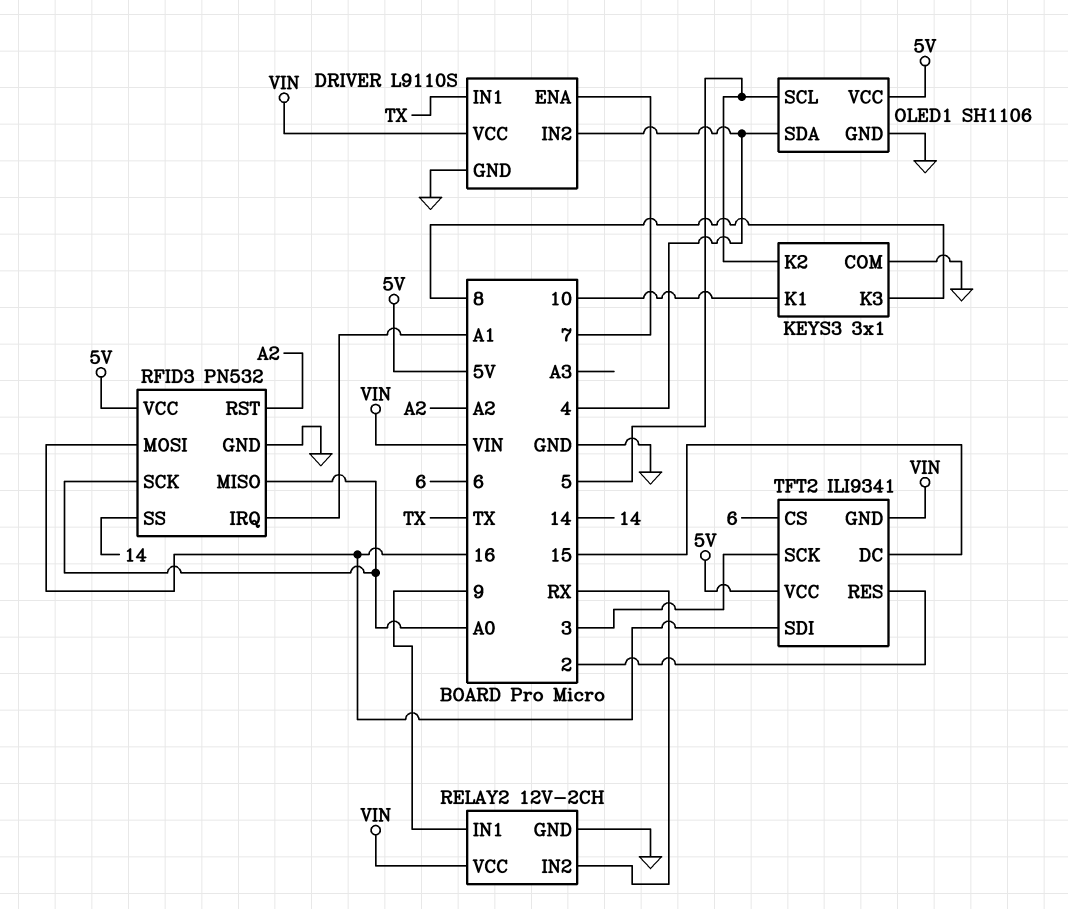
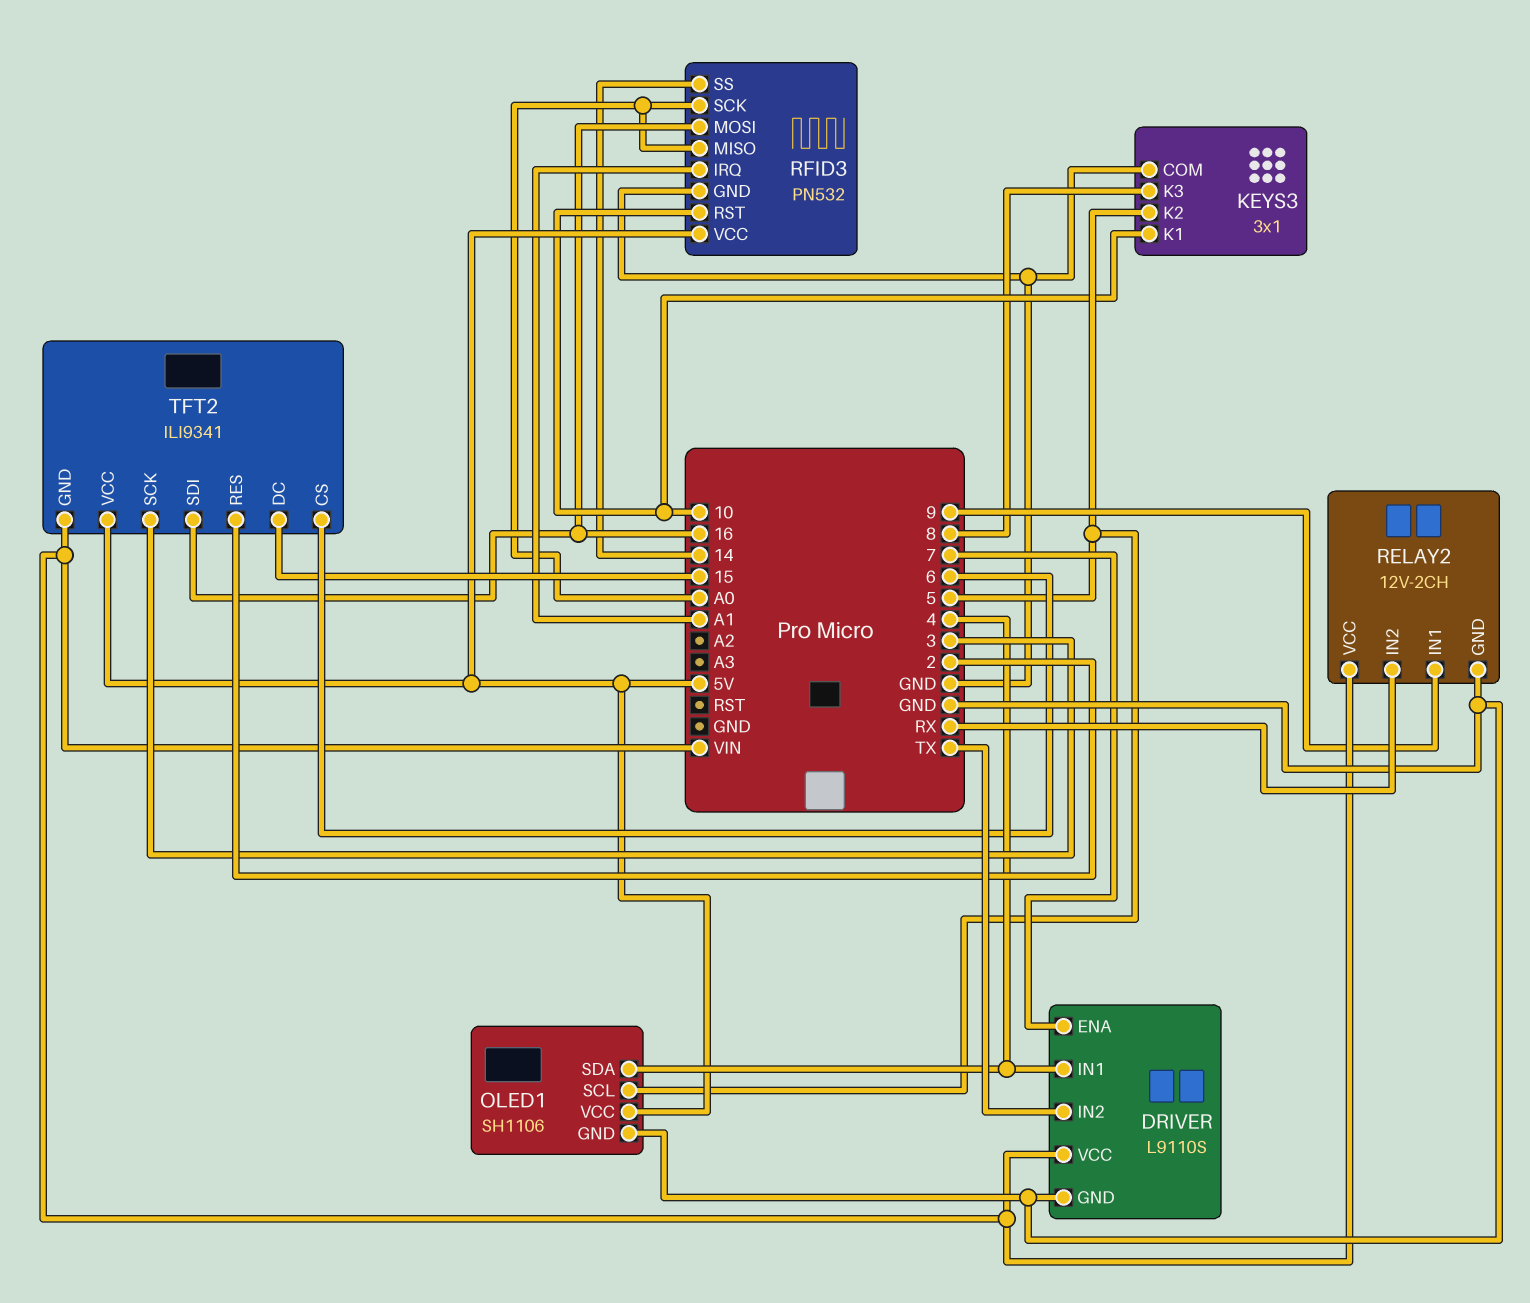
DRIVER pin IN1: TX -> 4
DRIVER pin IN2: 4 -> TX
RFID3 pin RST: A2 -> 10

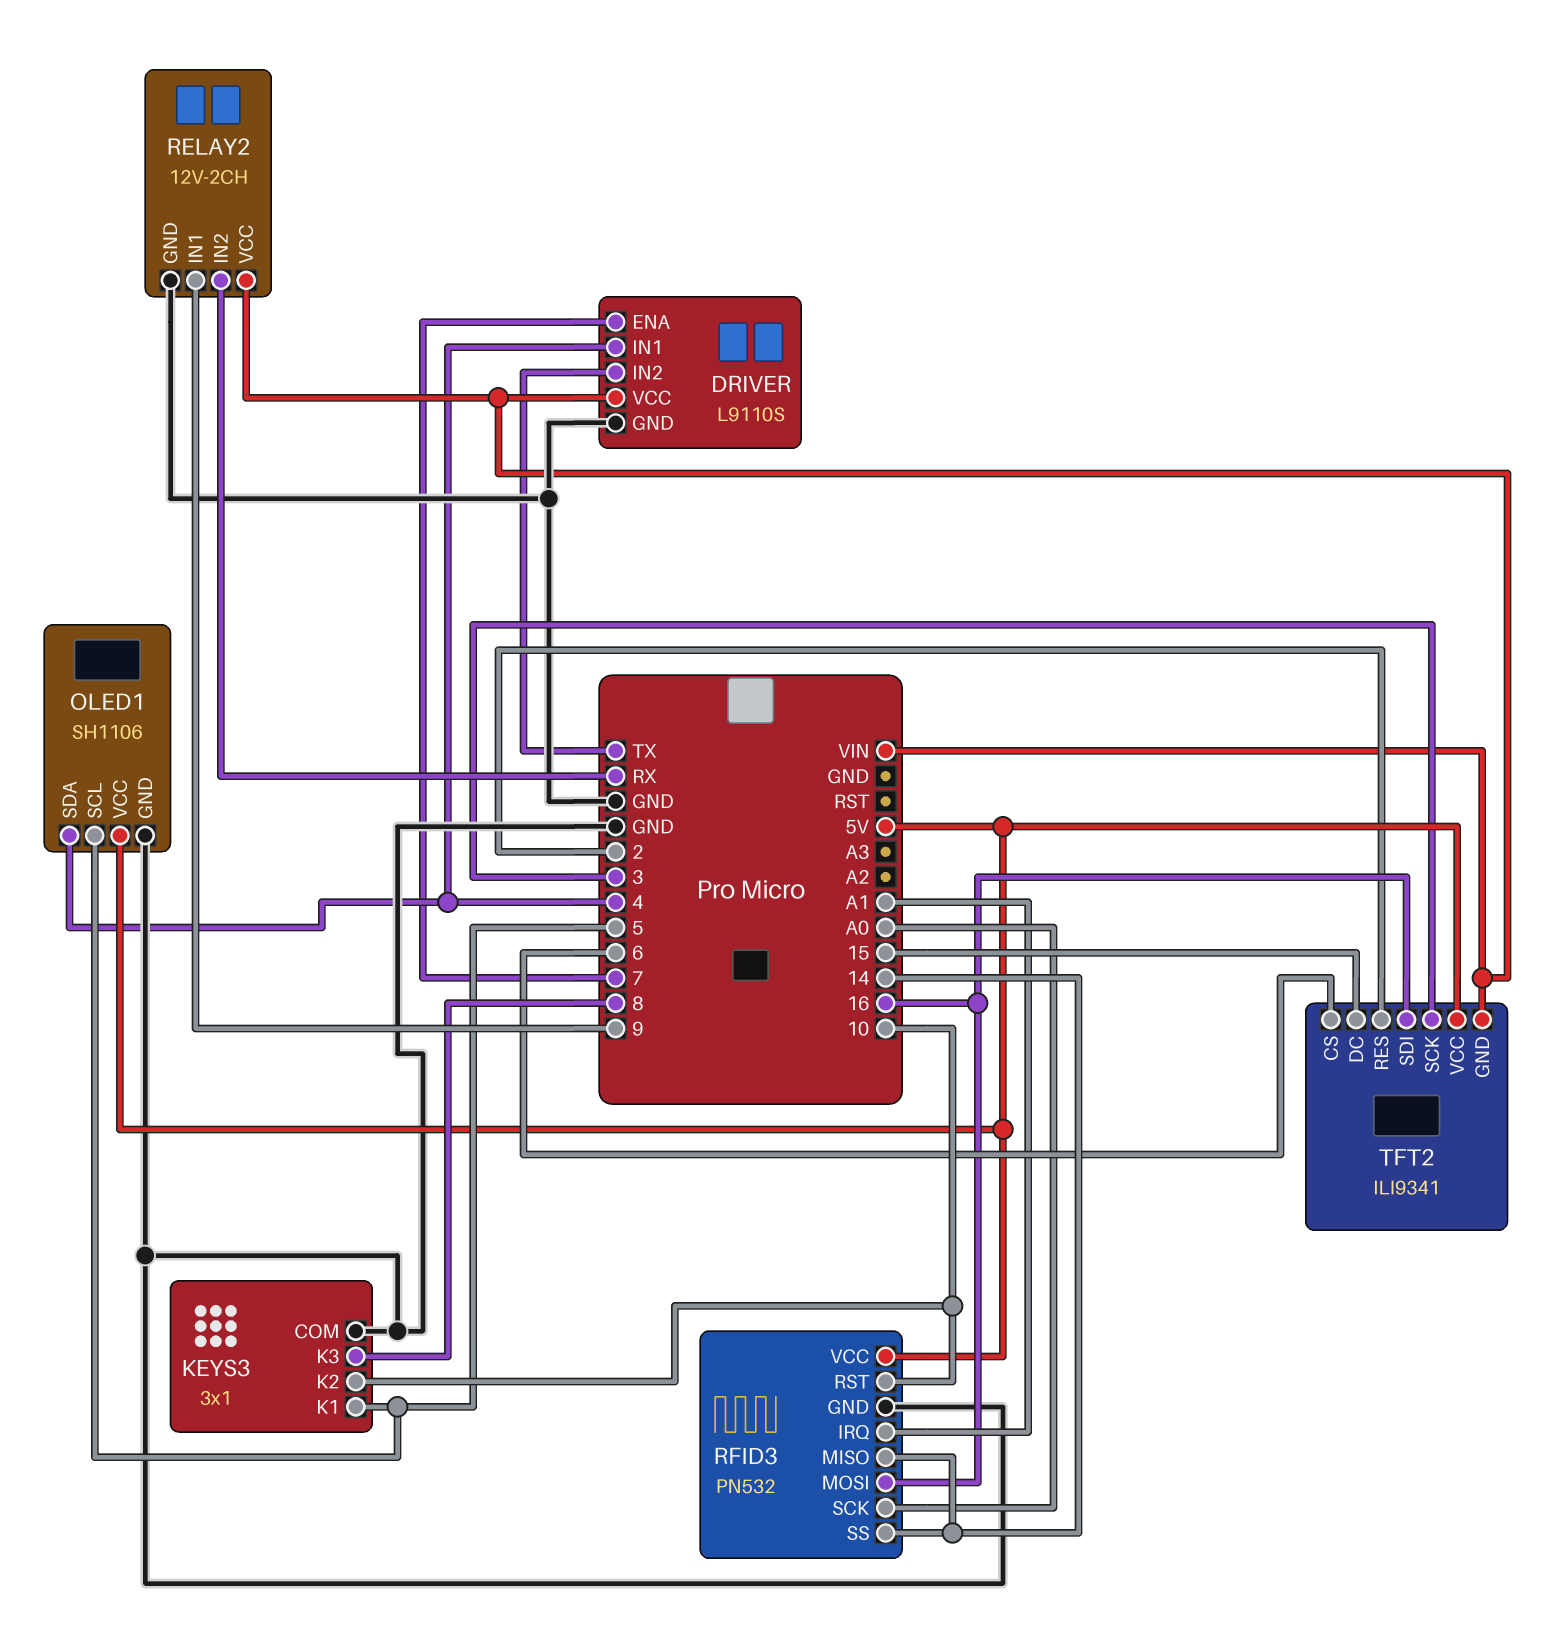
KEYS3 pin K1: 10 -> 5
KEYS3 pin K2: 5 -> 10
RFID3 pin MISO: A0 -> 14

